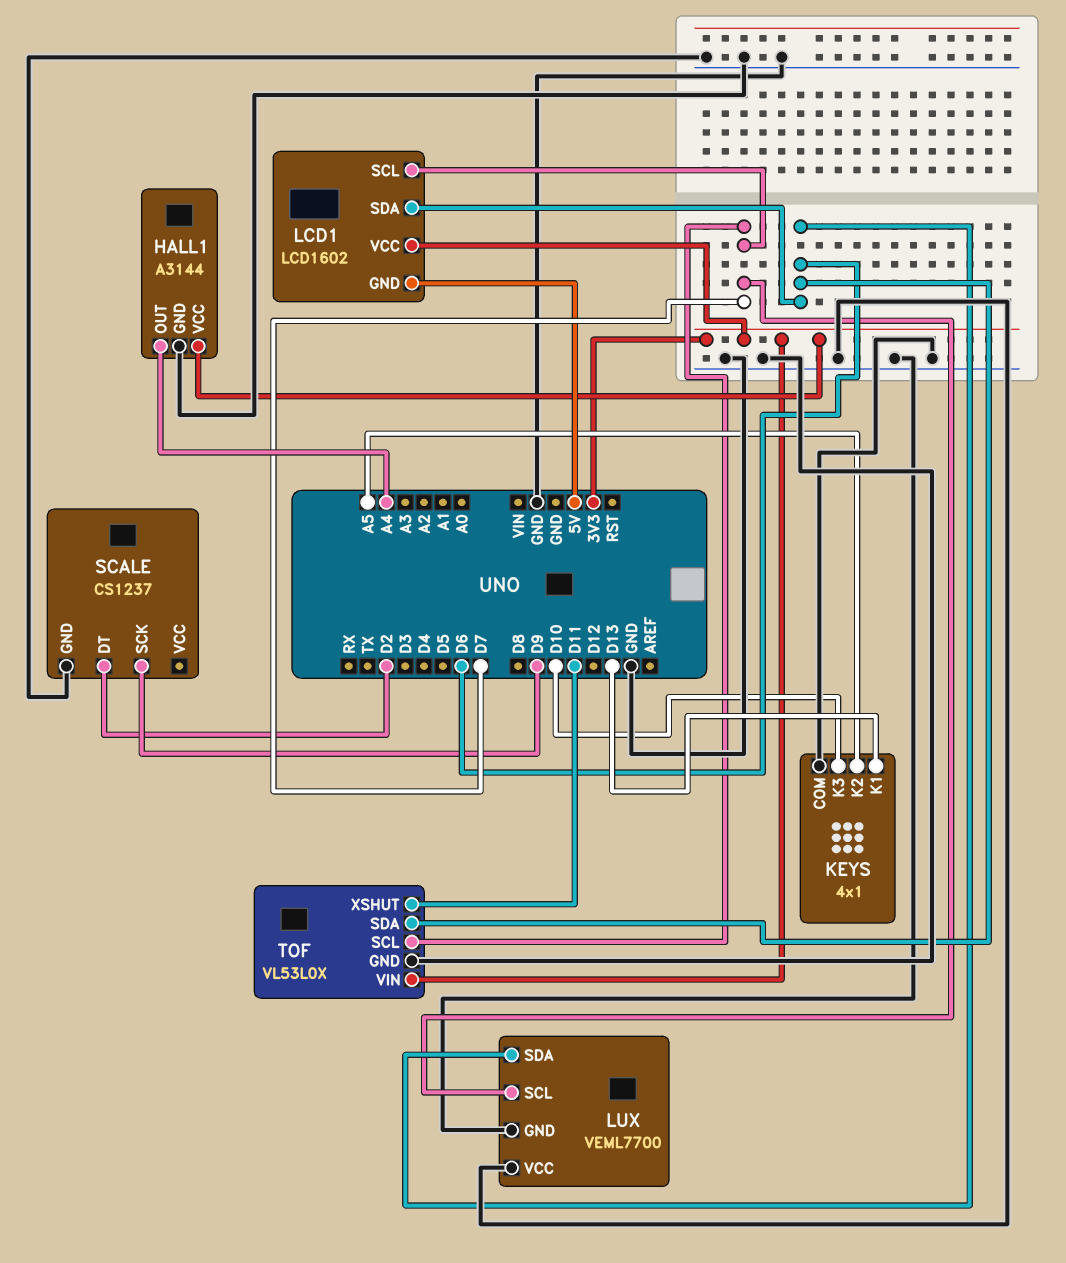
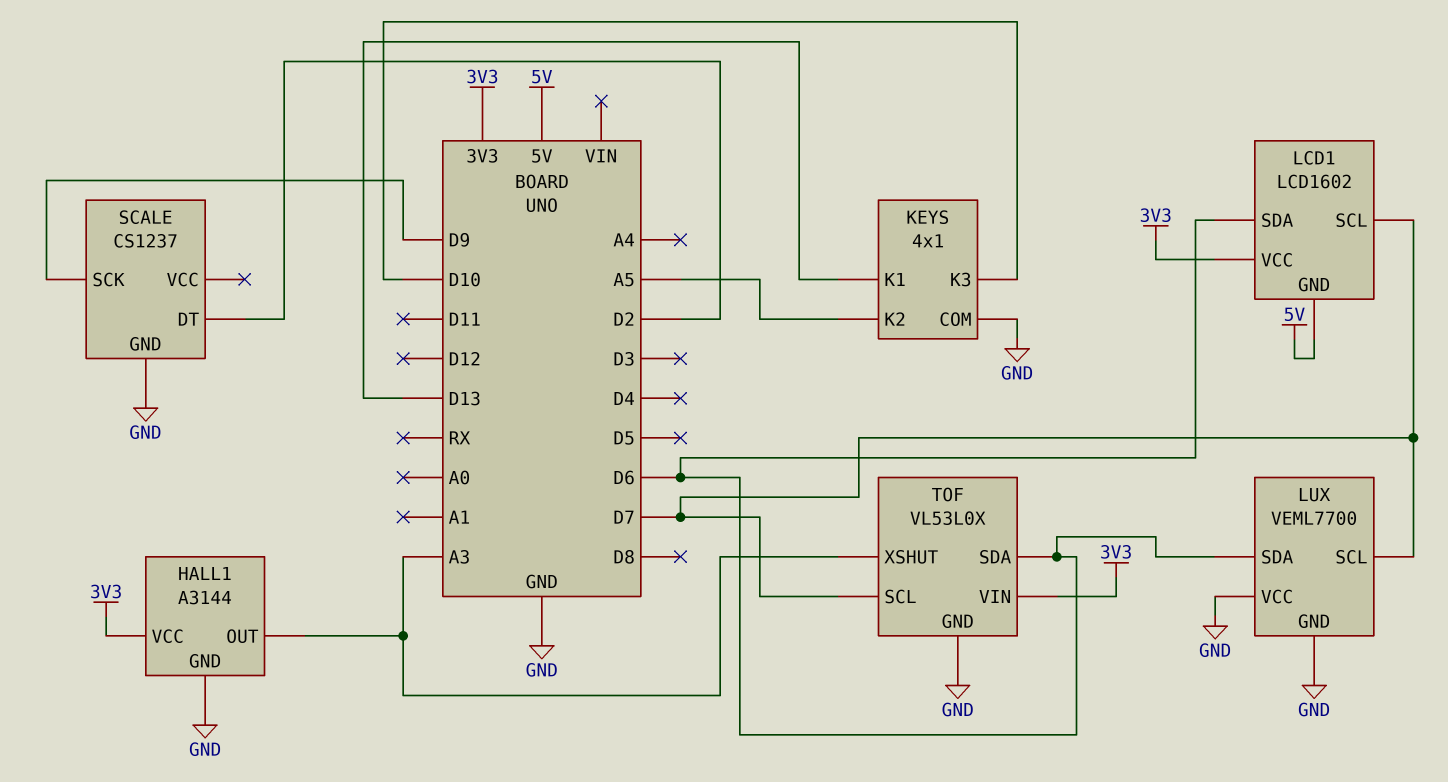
HALL1 pin OUT: A4 -> A3
TOF pin XSHUT: D11 -> A3

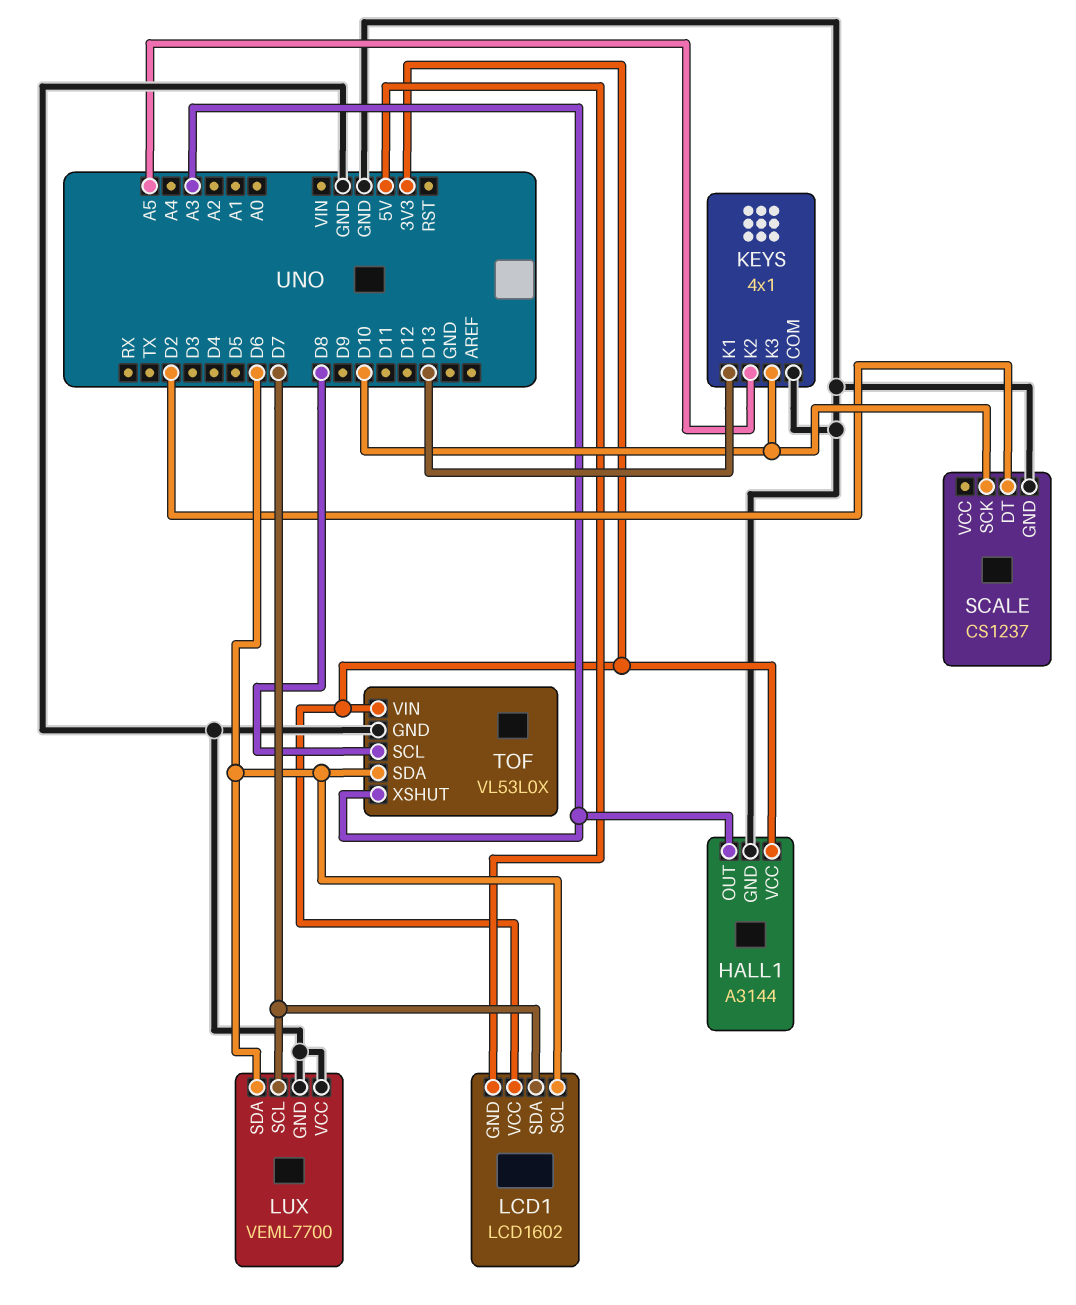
LCD1 pin SCL: D7 -> D6
LCD1 pin SDA: D6 -> D7
SCALE pin SCK: D9 -> D10
TOF pin SCL: D7 -> D8

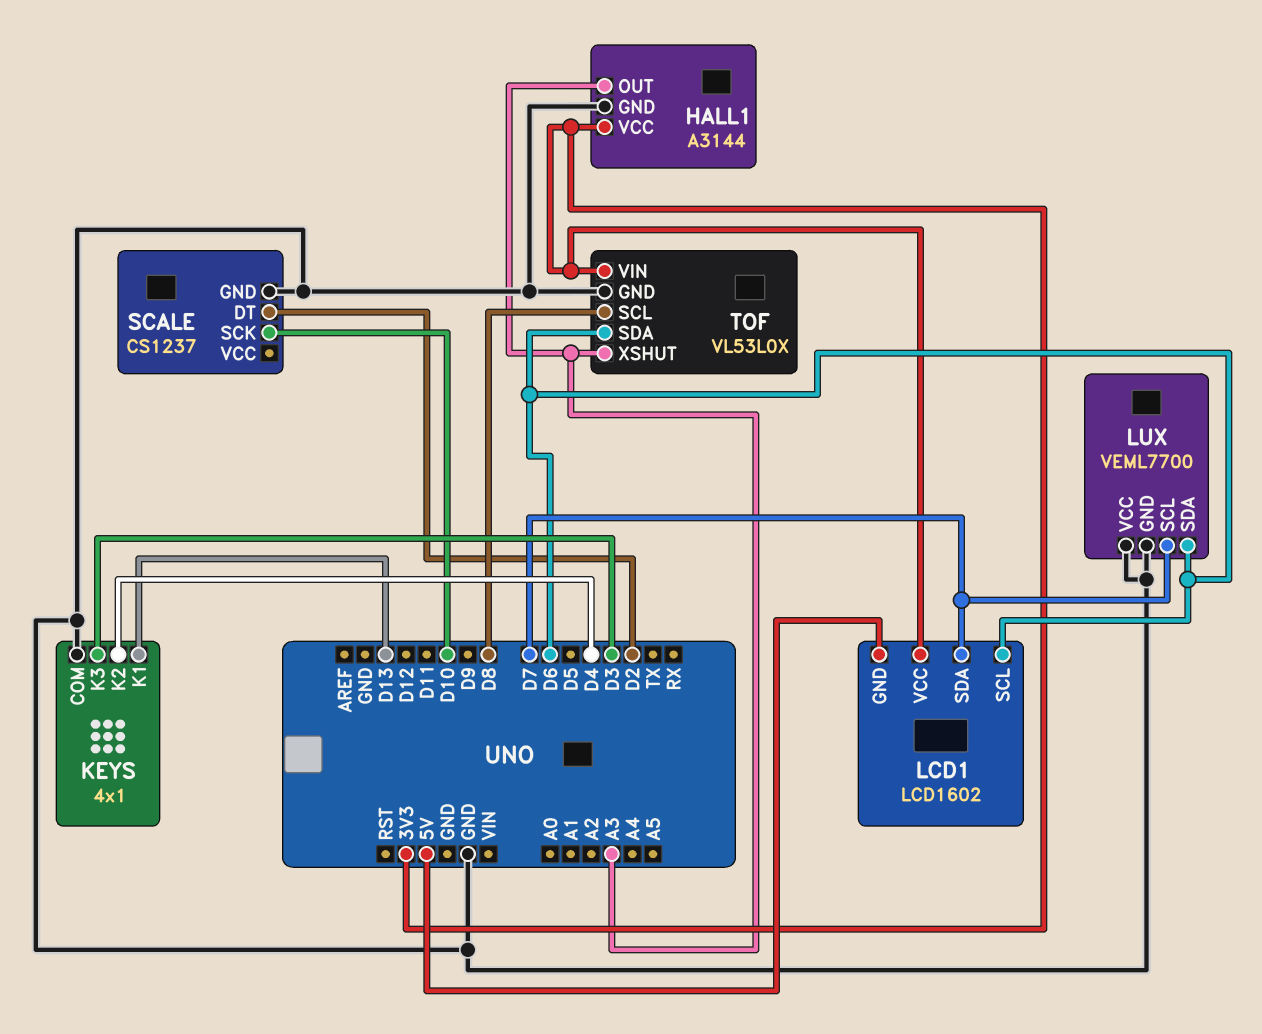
KEYS pin K2: A5 -> D4
KEYS pin K3: D10 -> D3

